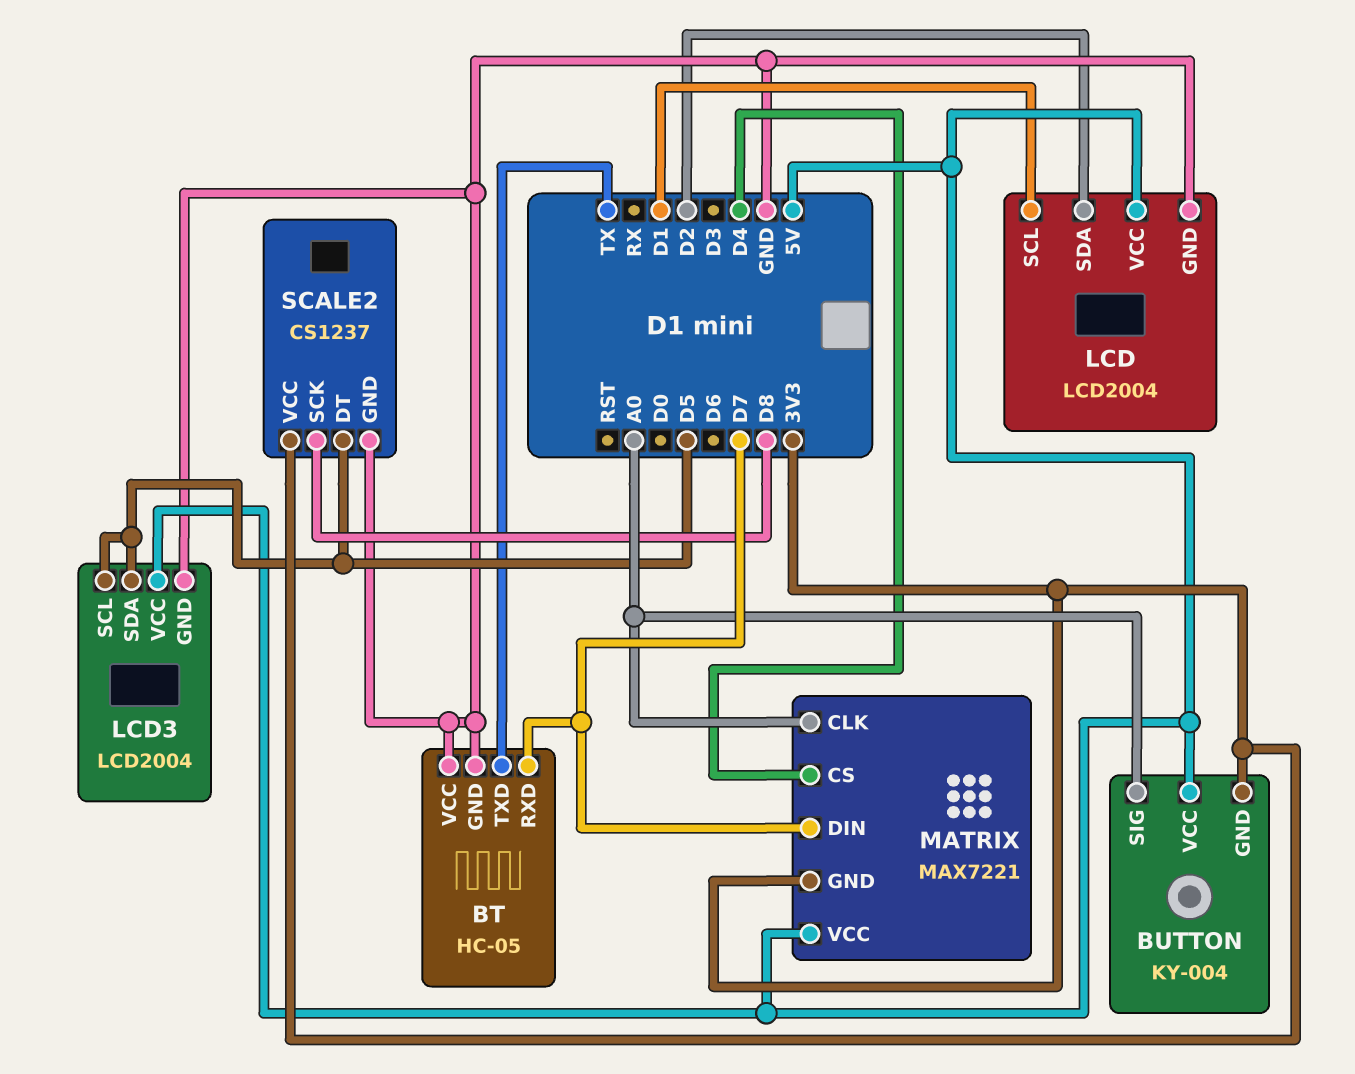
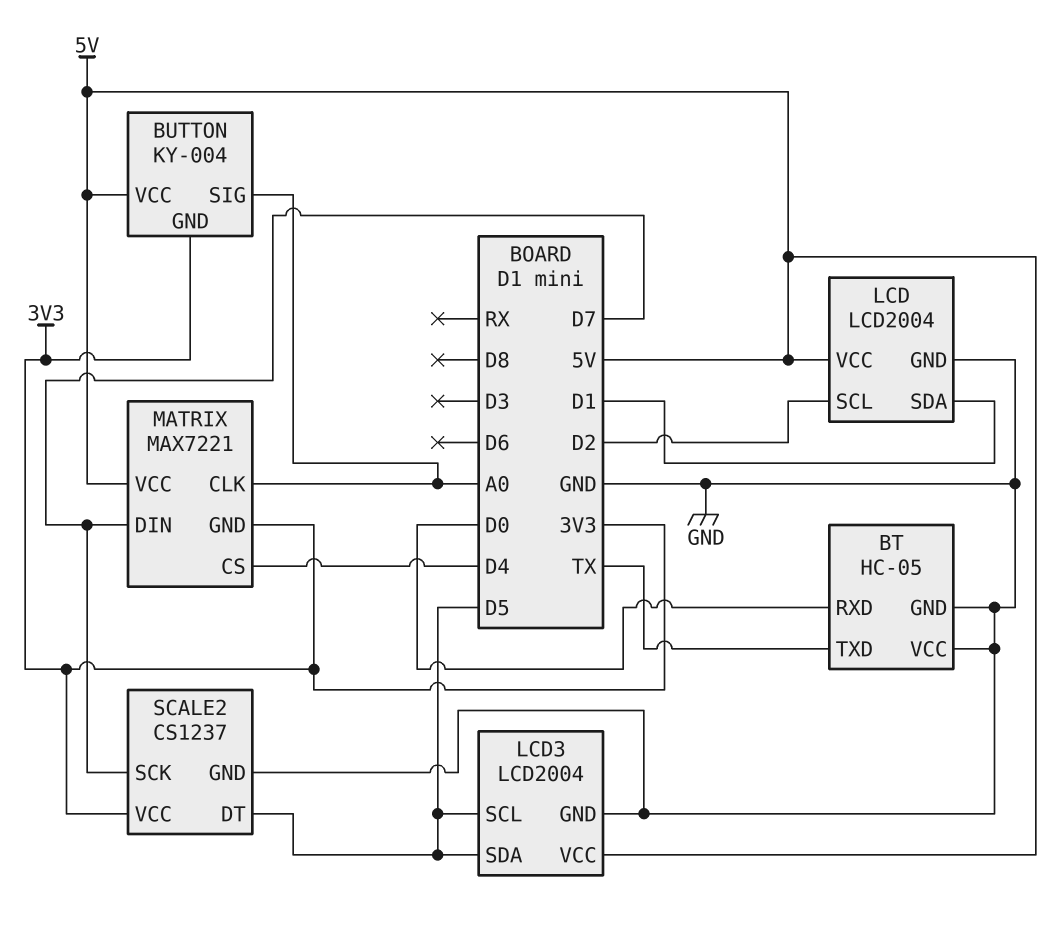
BT pin RXD: D7 -> D0
LCD pin SCL: D1 -> D2
LCD pin SDA: D2 -> D1
SCALE2 pin SCK: D8 -> D7

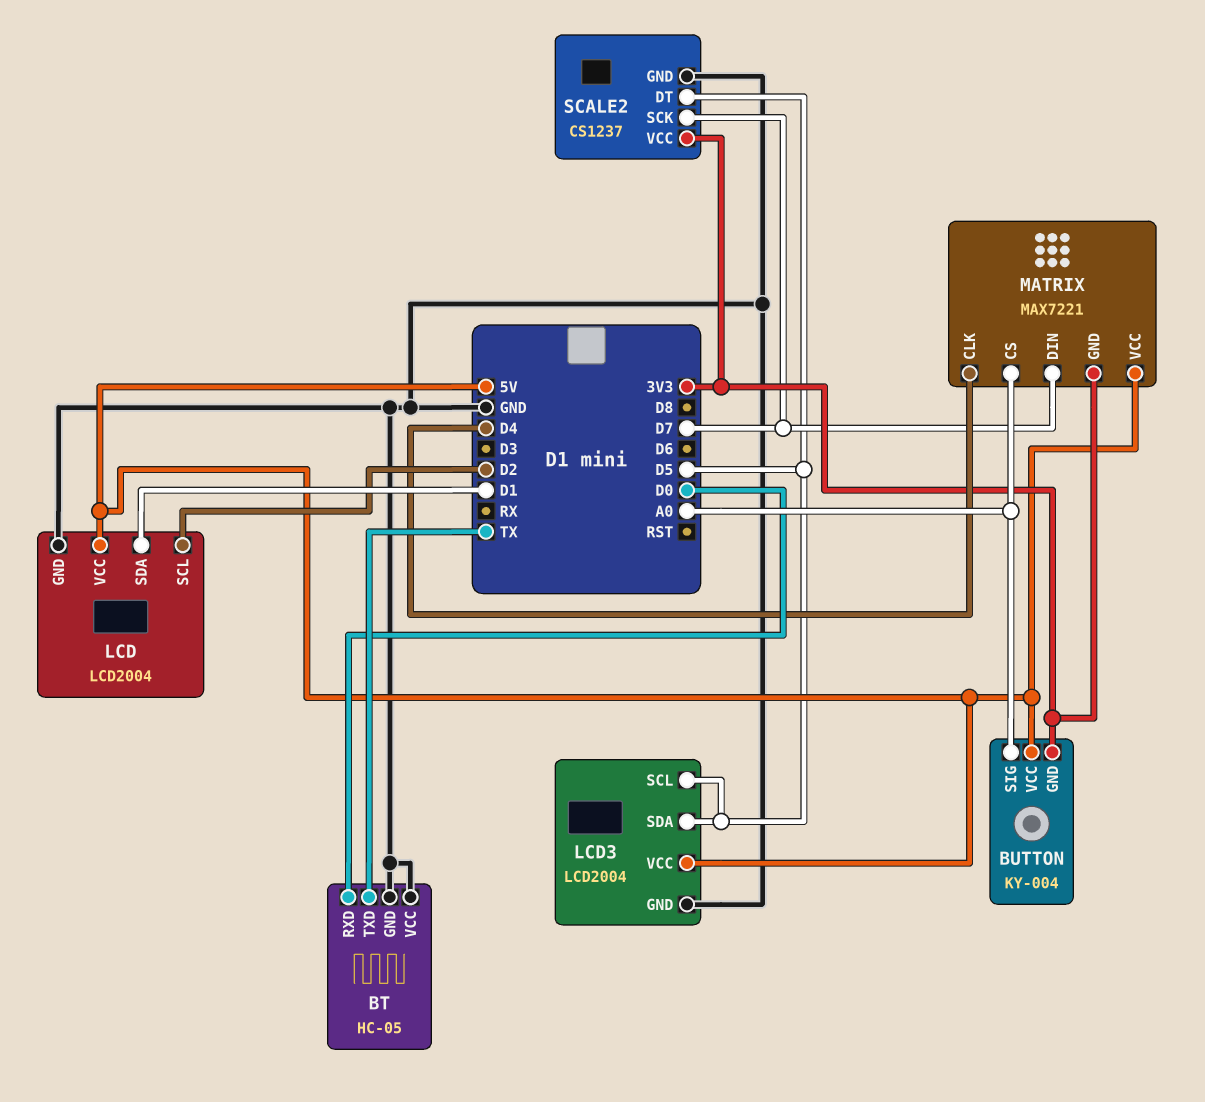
MATRIX pin CLK: A0 -> D4
MATRIX pin CS: D4 -> A0

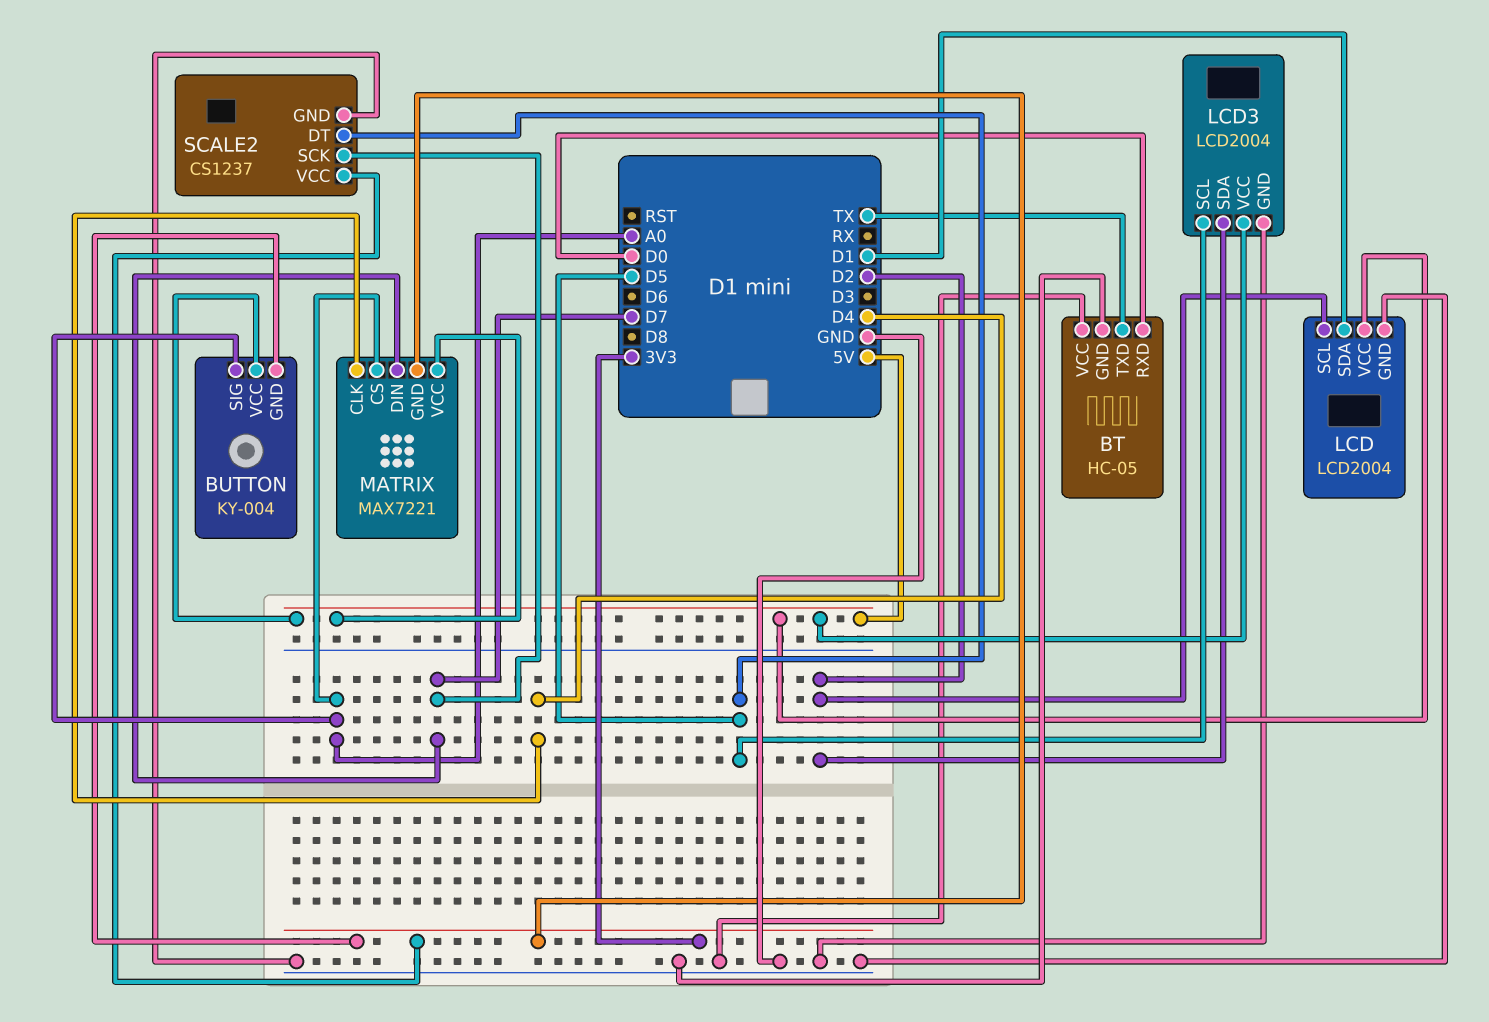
LCD3 pin SDA: D5 -> D2

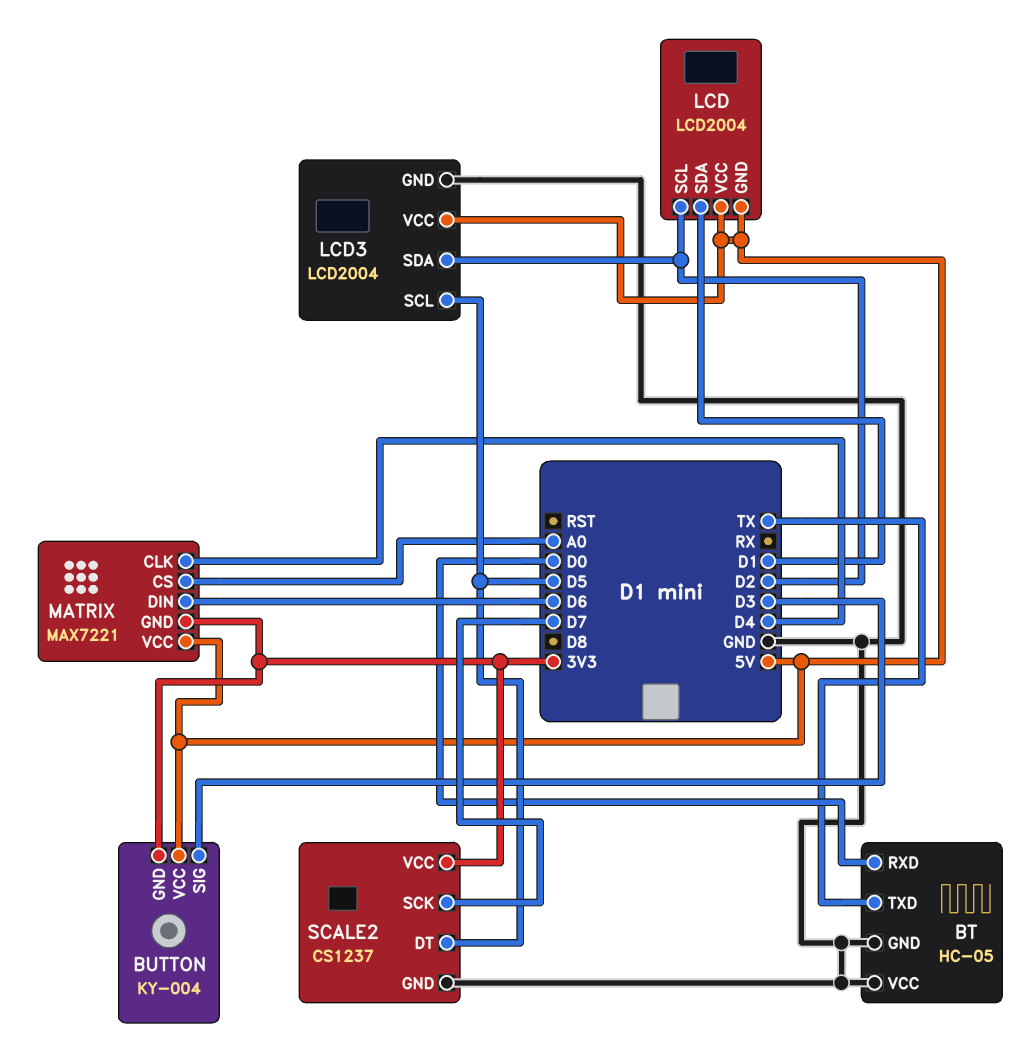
BUTTON pin SIG: A0 -> D3
LCD pin GND: GND -> 5V
MATRIX pin DIN: D7 -> D6

